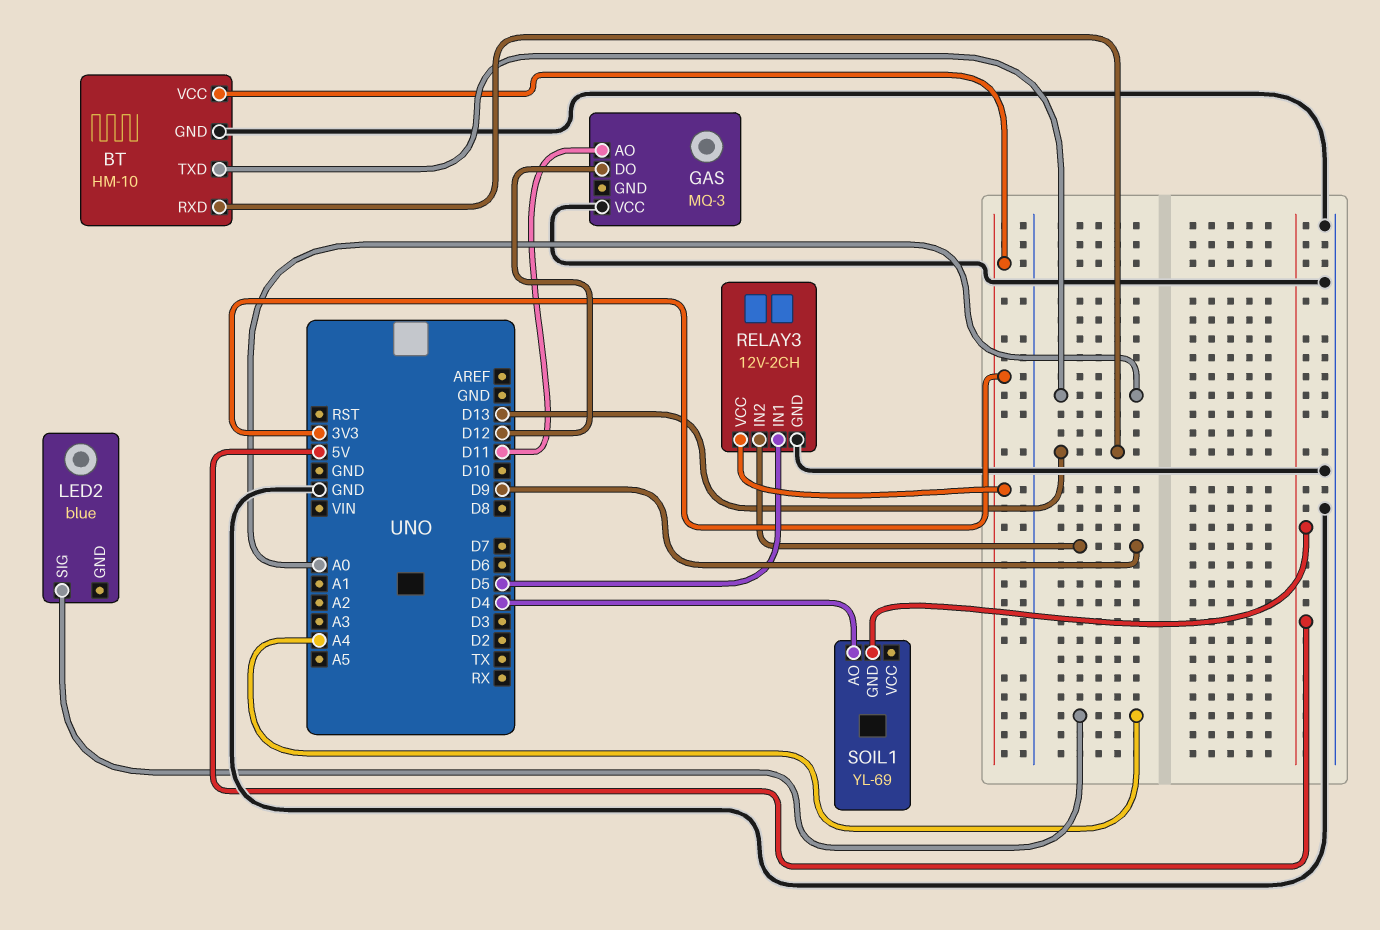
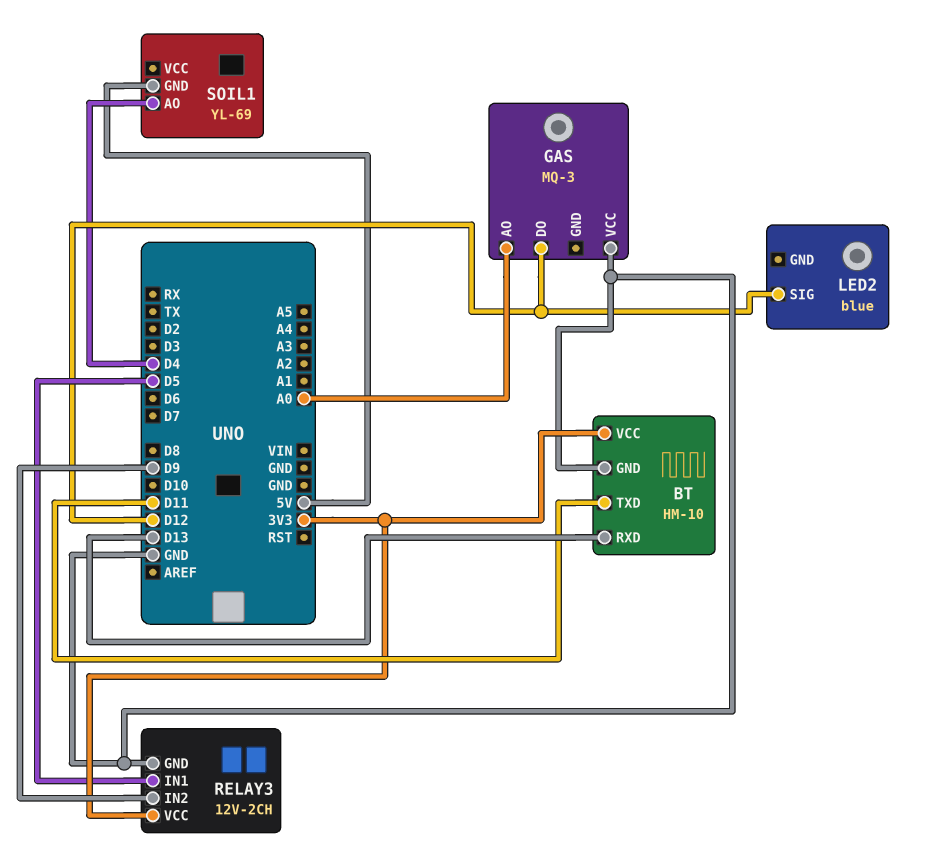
BT pin TXD: A0 -> D11
GAS pin AO: D11 -> A0
LED2 pin SIG: A4 -> D12

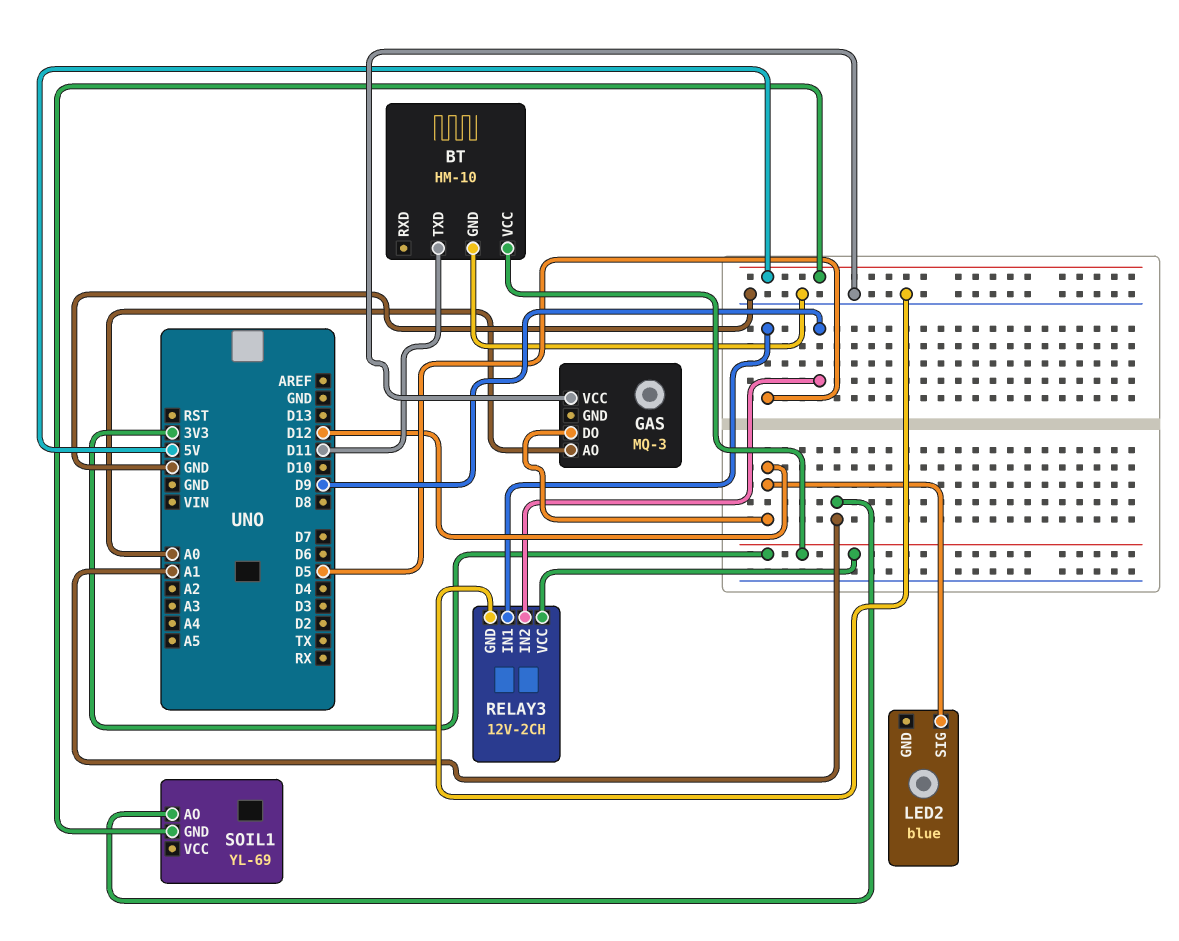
BT pin RXD: D13 -> none
SOIL1 pin AO: D4 -> A1

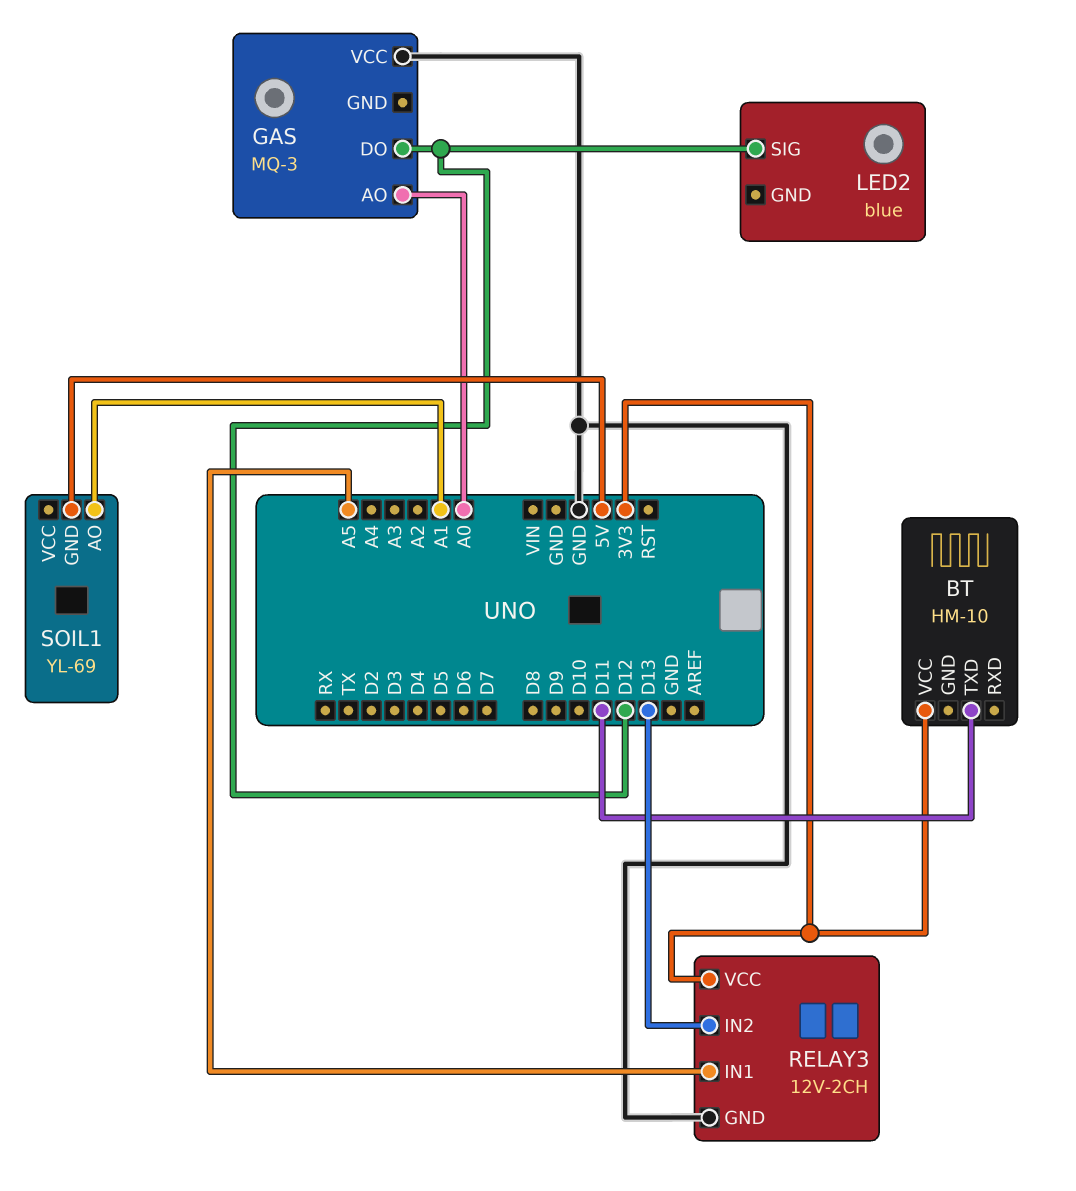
BT pin GND: GND -> none
RELAY3 pin IN1: D5 -> A5
RELAY3 pin IN2: D9 -> D13

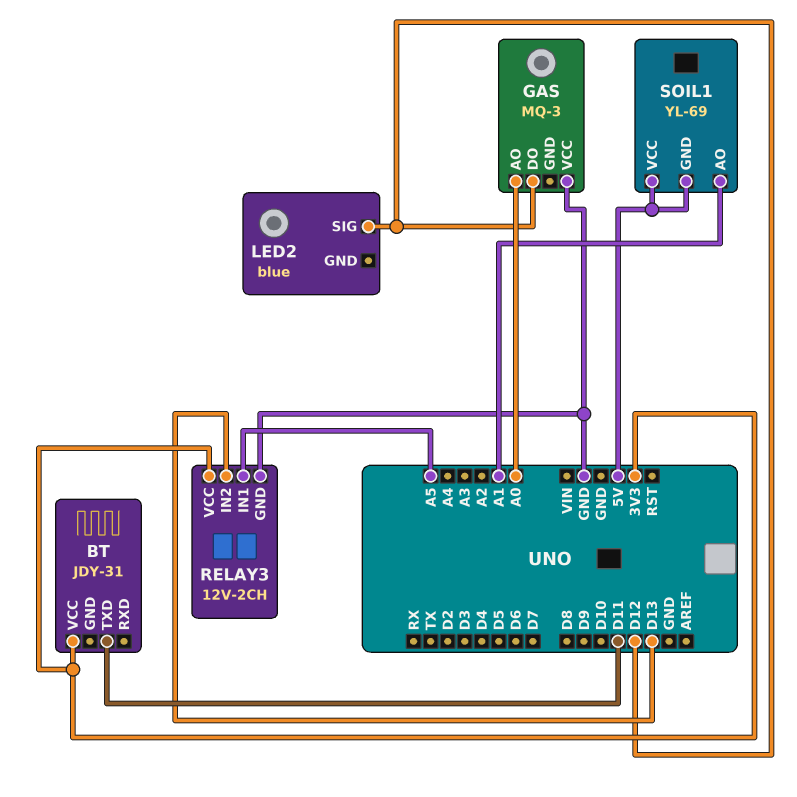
BT: HM-10 -> JDY-31
SOIL1 pin VCC: none -> 5V

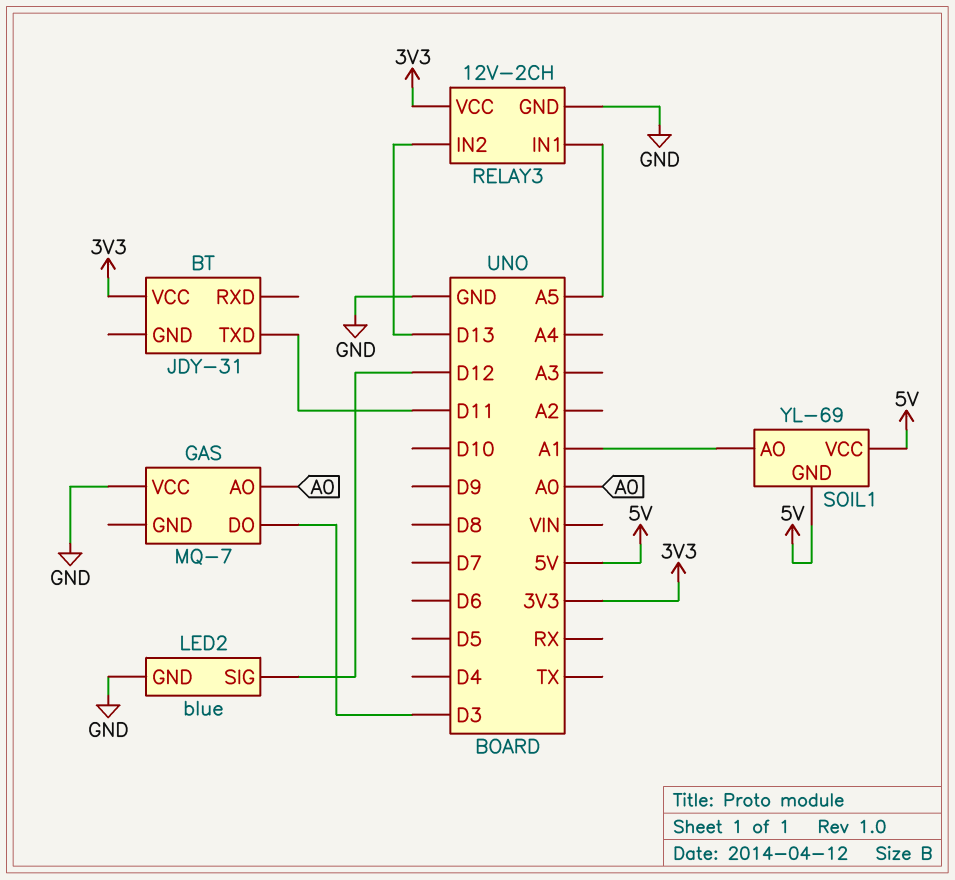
GAS: MQ-3 -> MQ-7
GAS pin DO: D12 -> D3
LED2 pin GND: none -> GND

